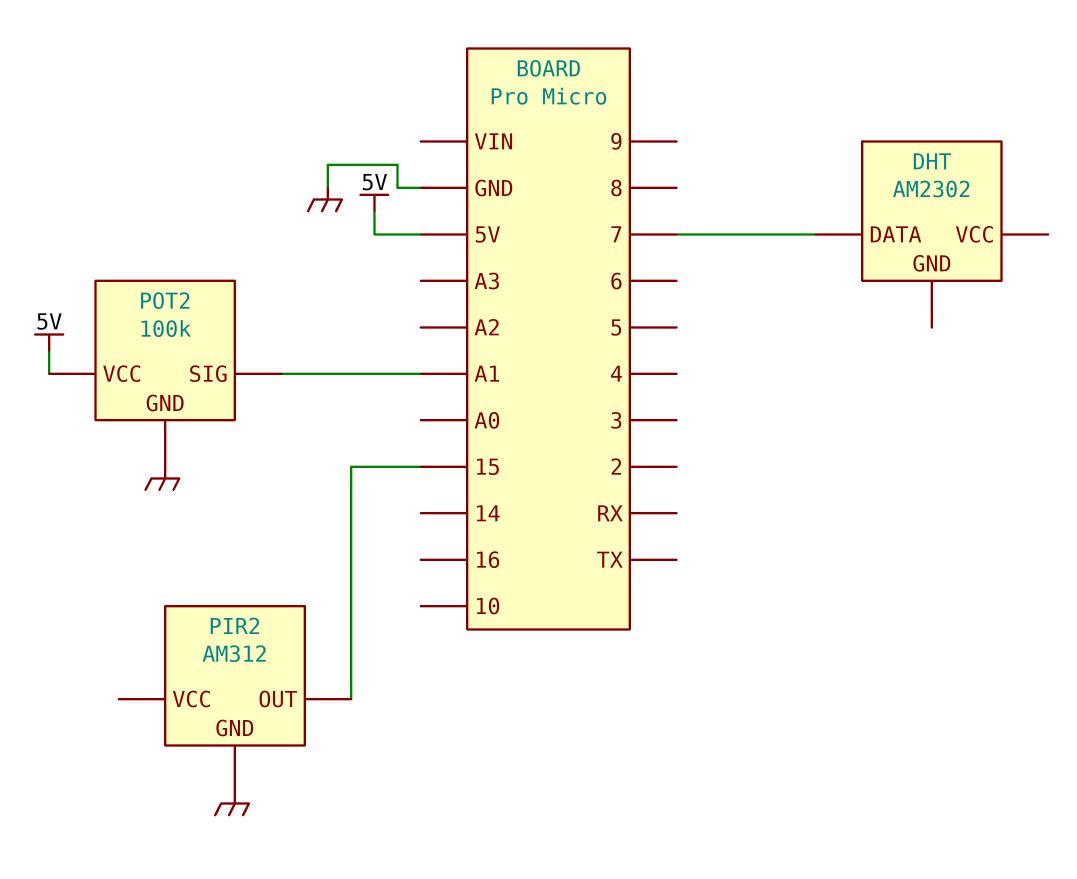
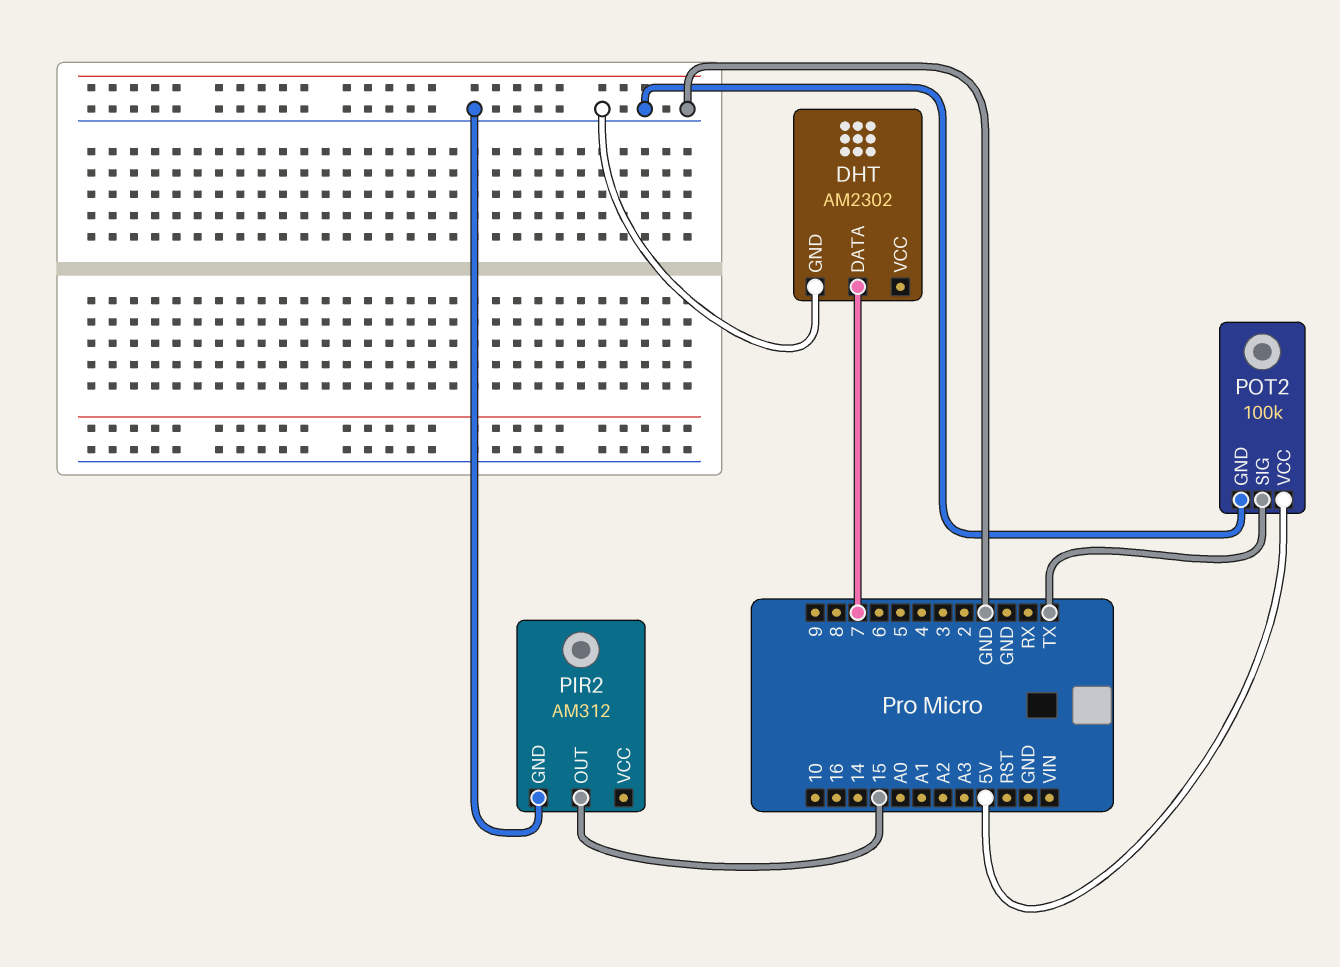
DHT pin GND: none -> GND
POT2 pin SIG: A1 -> TX

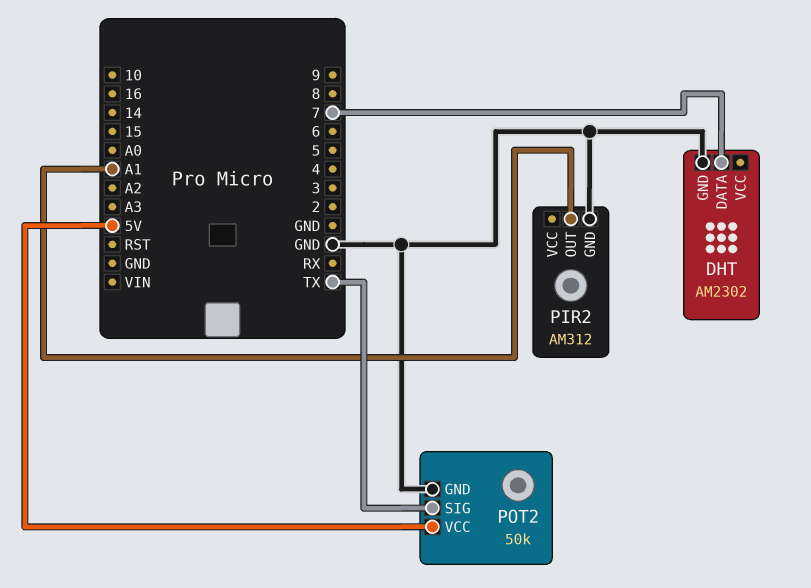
PIR2 pin OUT: 15 -> A1
POT2: 100k -> 50k

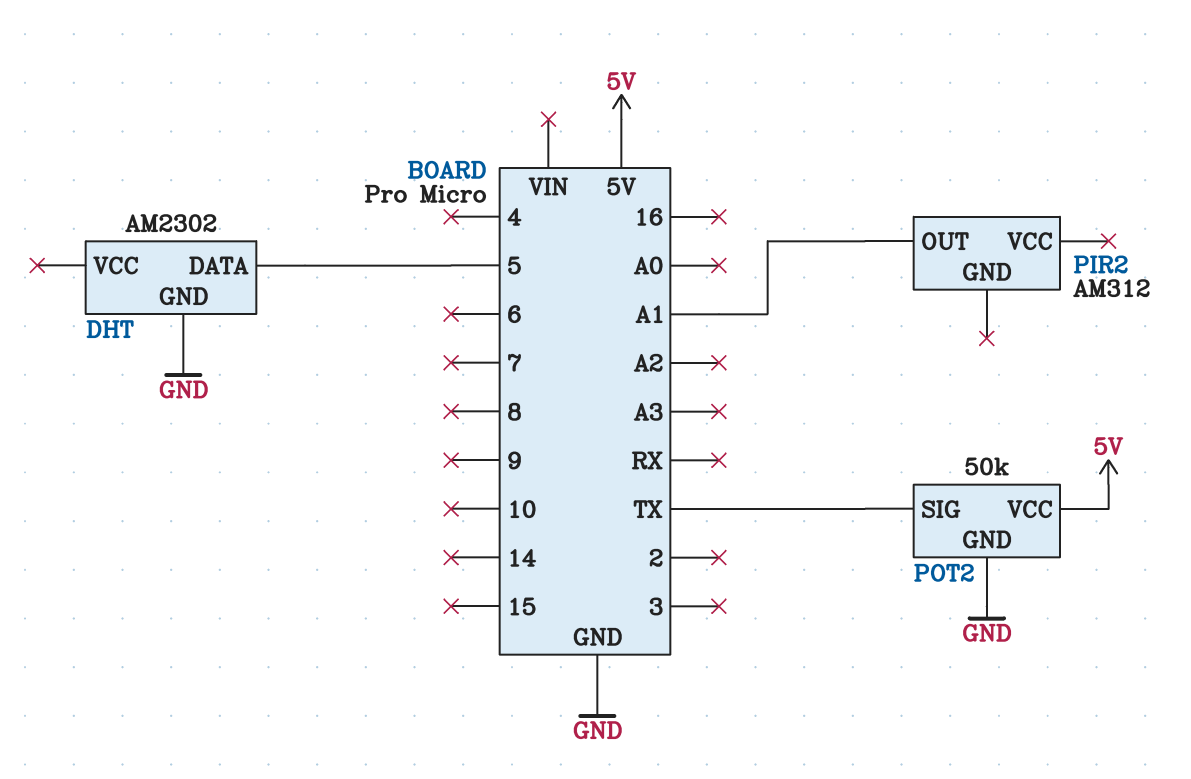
DHT pin DATA: 7 -> 5
PIR2 pin GND: GND -> none

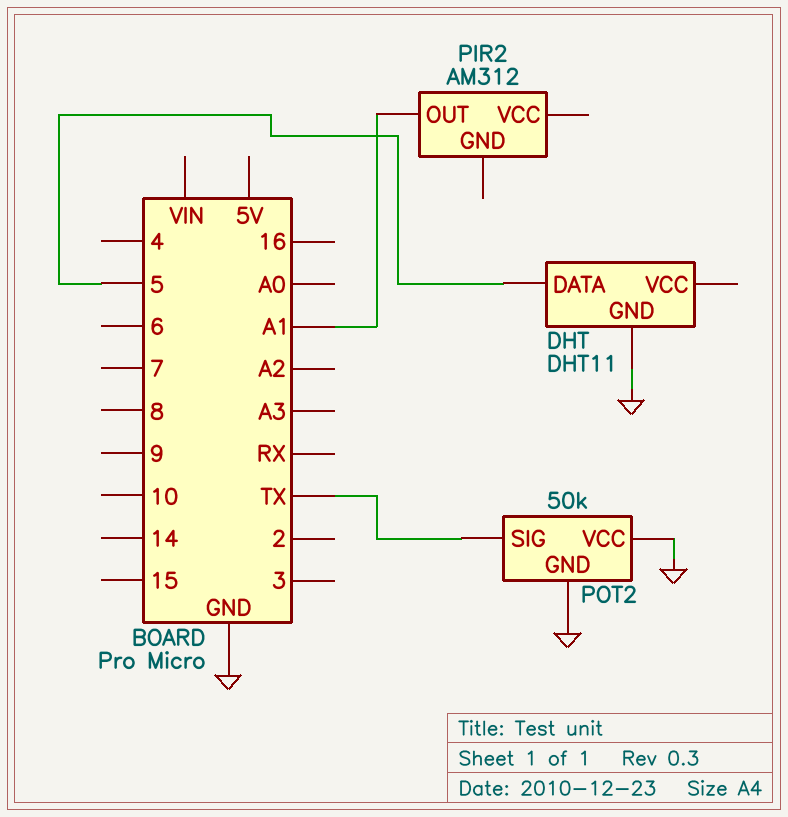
DHT: AM2302 -> DHT11
POT2 pin VCC: 5V -> GND

